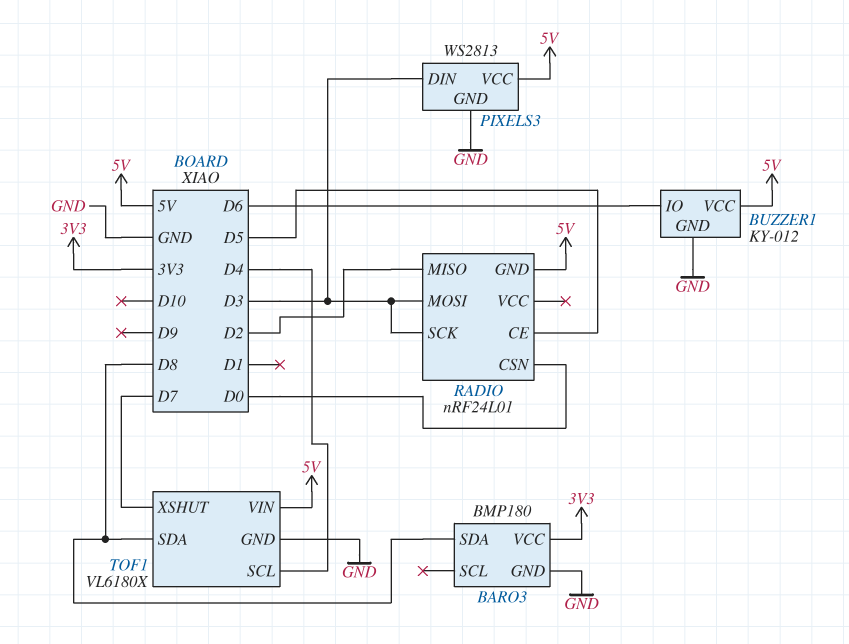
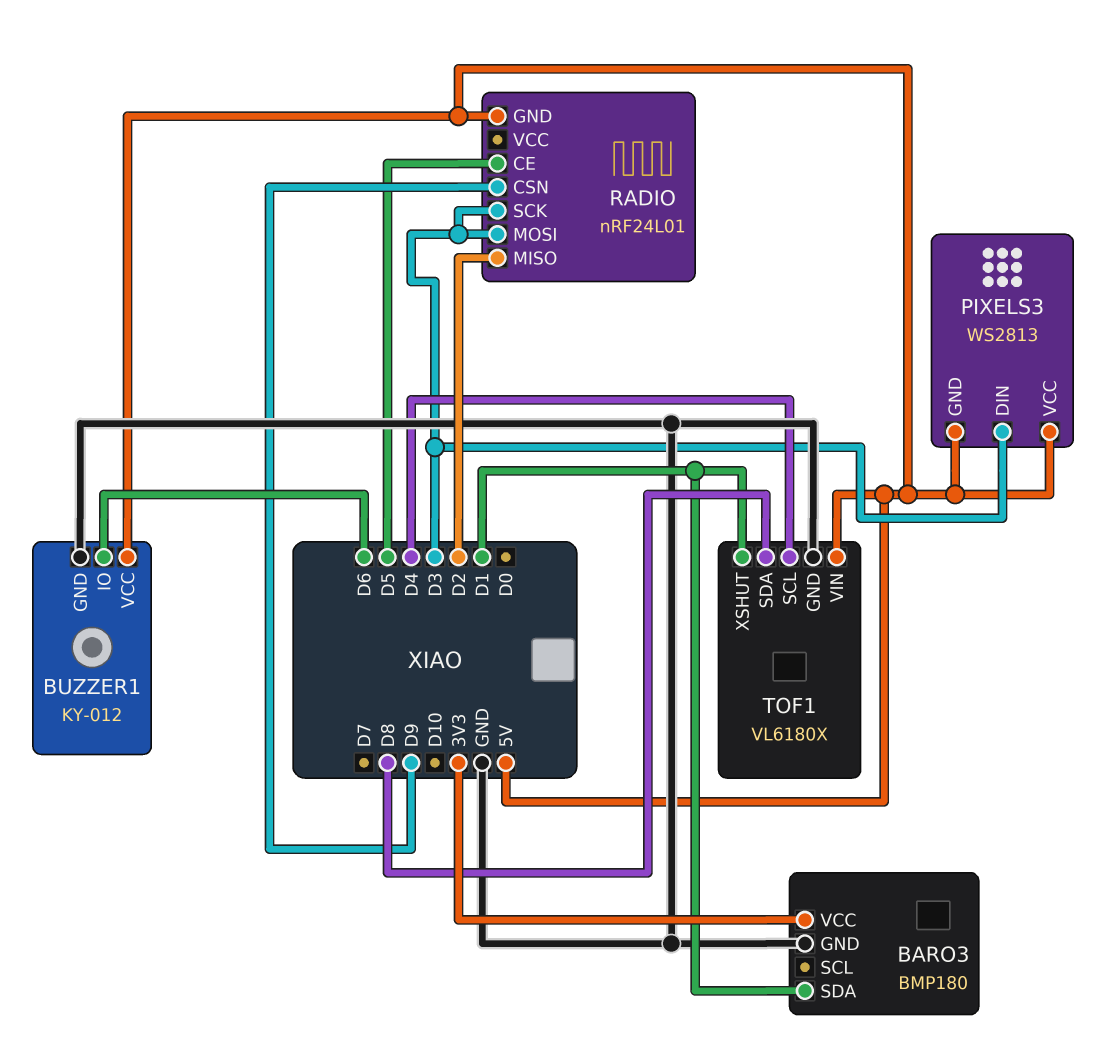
BARO3 pin SDA: D8 -> D1
PIXELS3 pin GND: GND -> 5V
RADIO pin CSN: D0 -> D9
TOF1 pin XSHUT: D7 -> D1

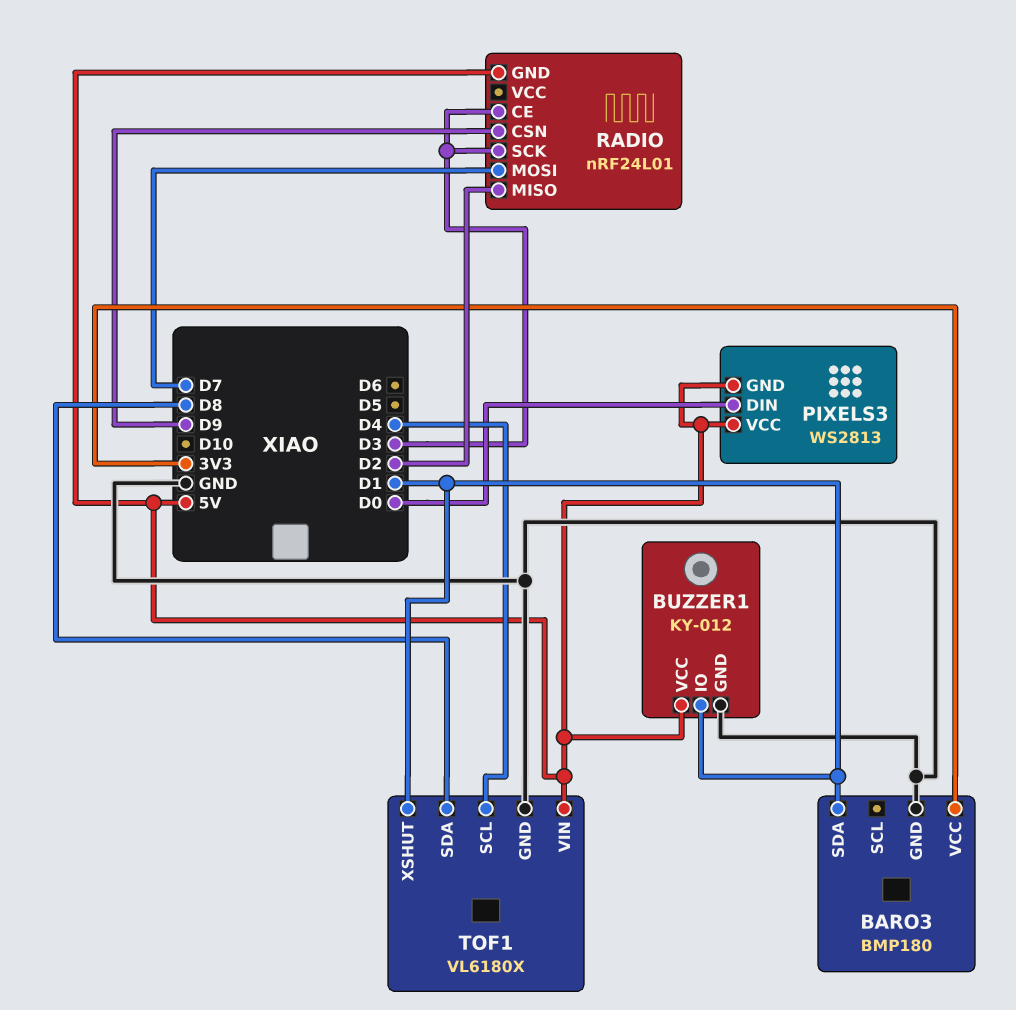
BUZZER1 pin IO: D6 -> D1
PIXELS3 pin DIN: D3 -> D0
RADIO pin CE: D5 -> D3
RADIO pin MOSI: D3 -> D7

